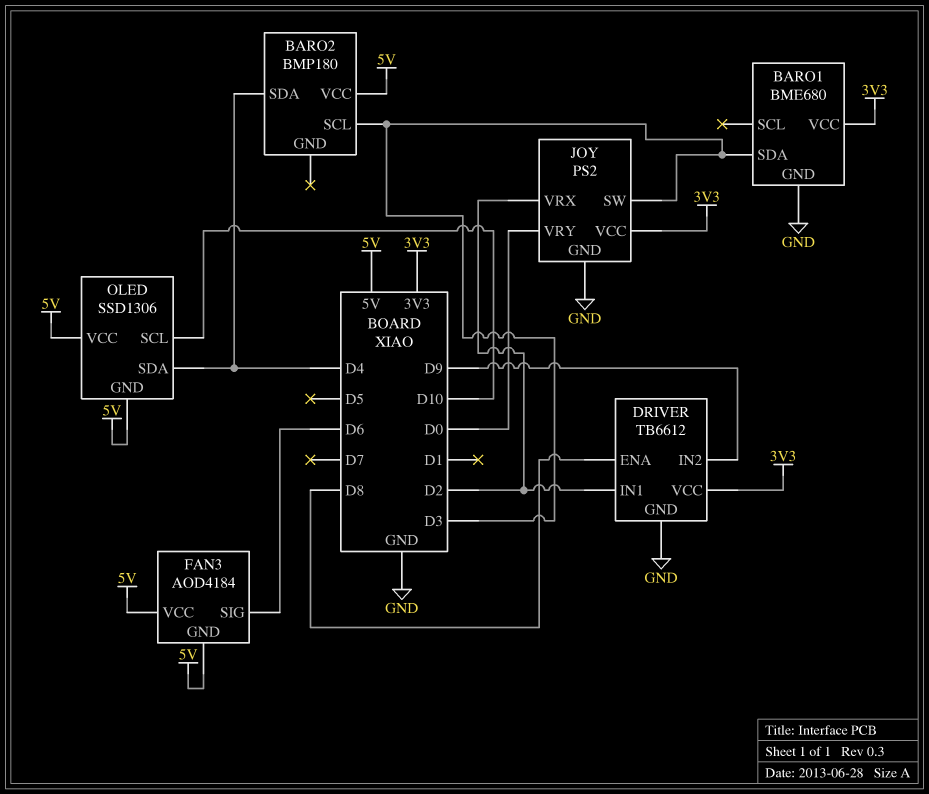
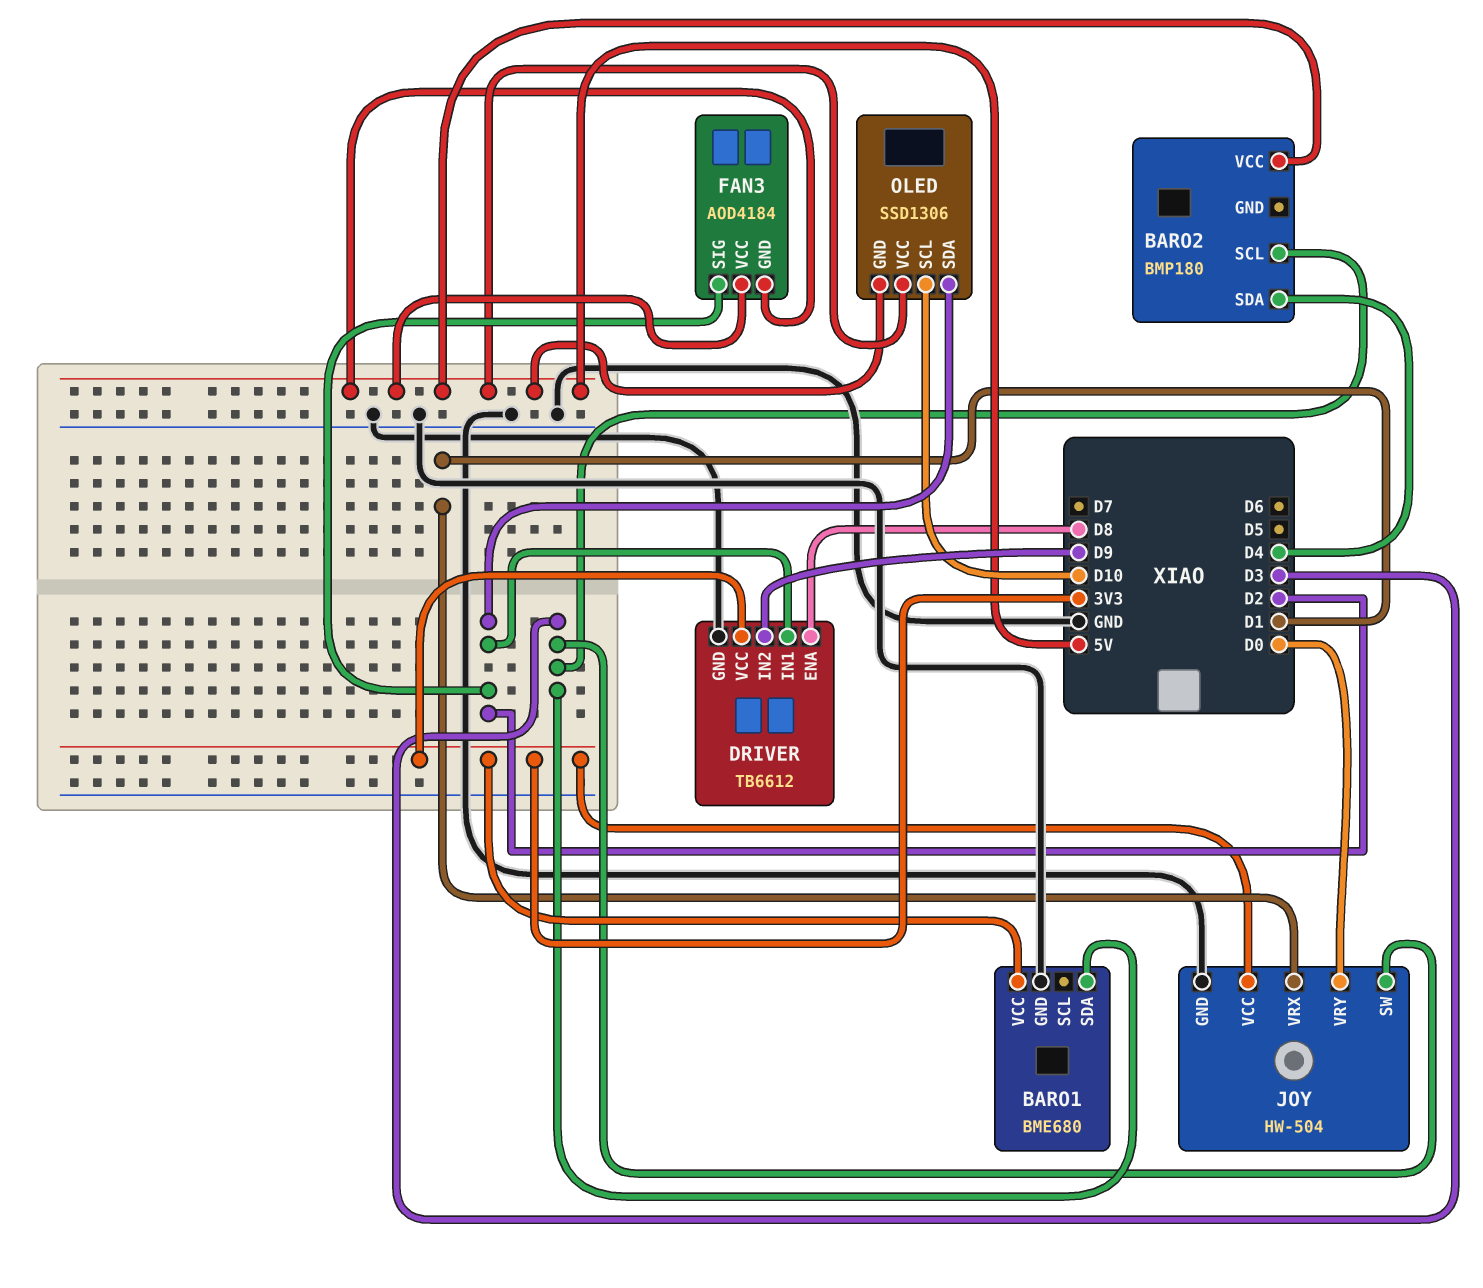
FAN3 pin SIG: D6 -> D2
JOY: PS2 -> HW-504
JOY pin VRX: D2 -> D1
OLED pin SDA: D4 -> D2

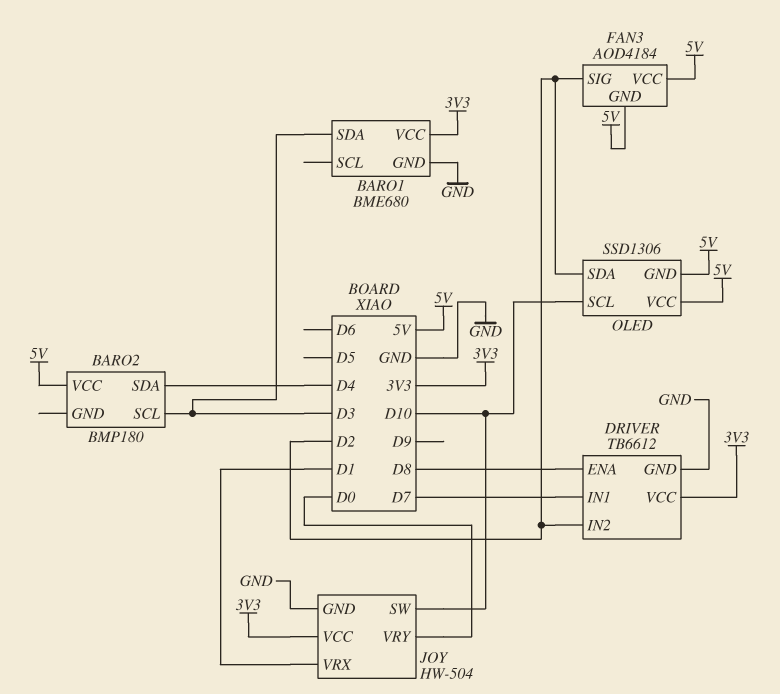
DRIVER pin IN1: D2 -> D7
DRIVER pin IN2: D9 -> D2
JOY pin SW: D3 -> D10

